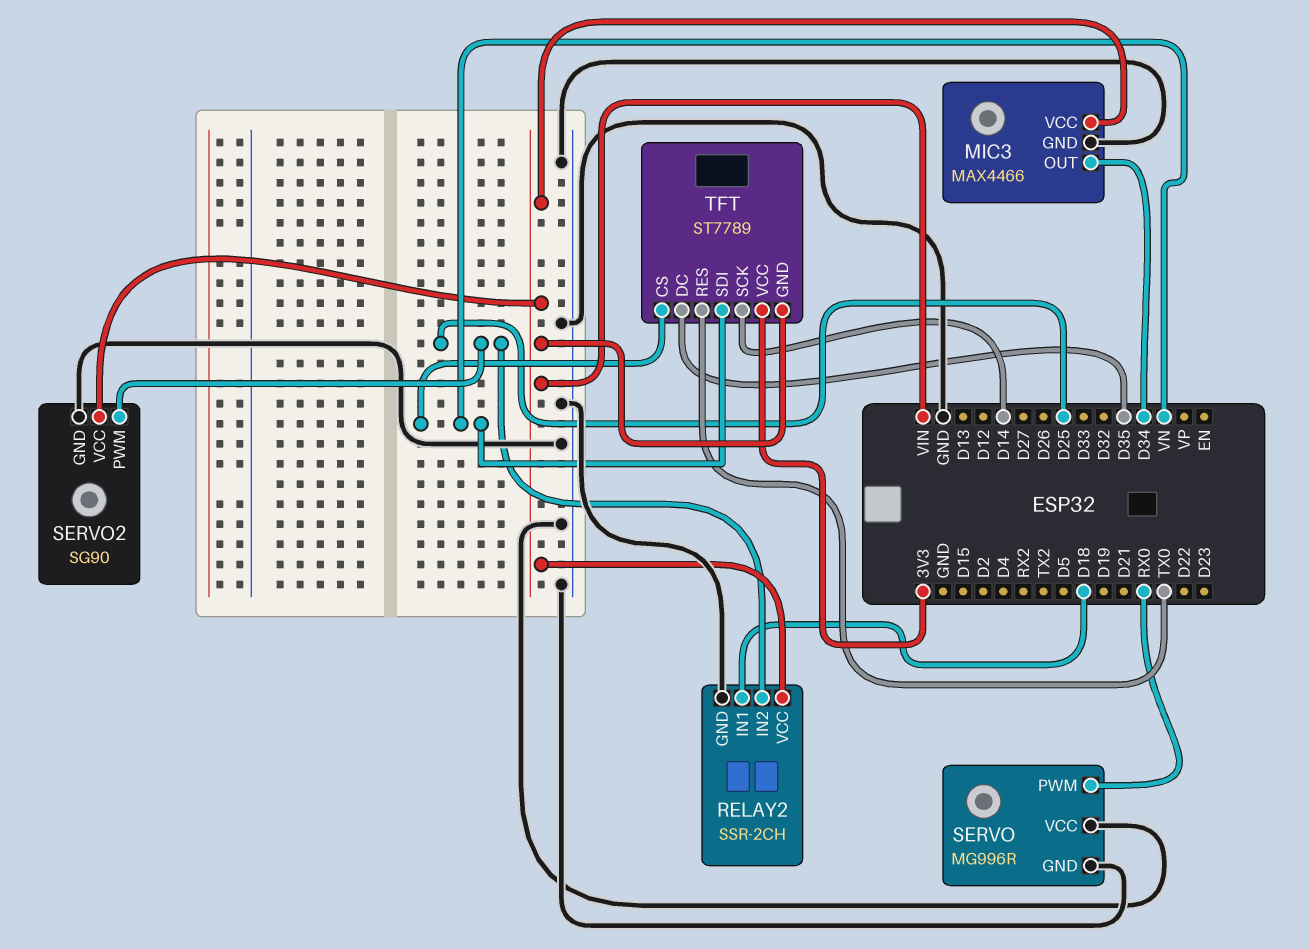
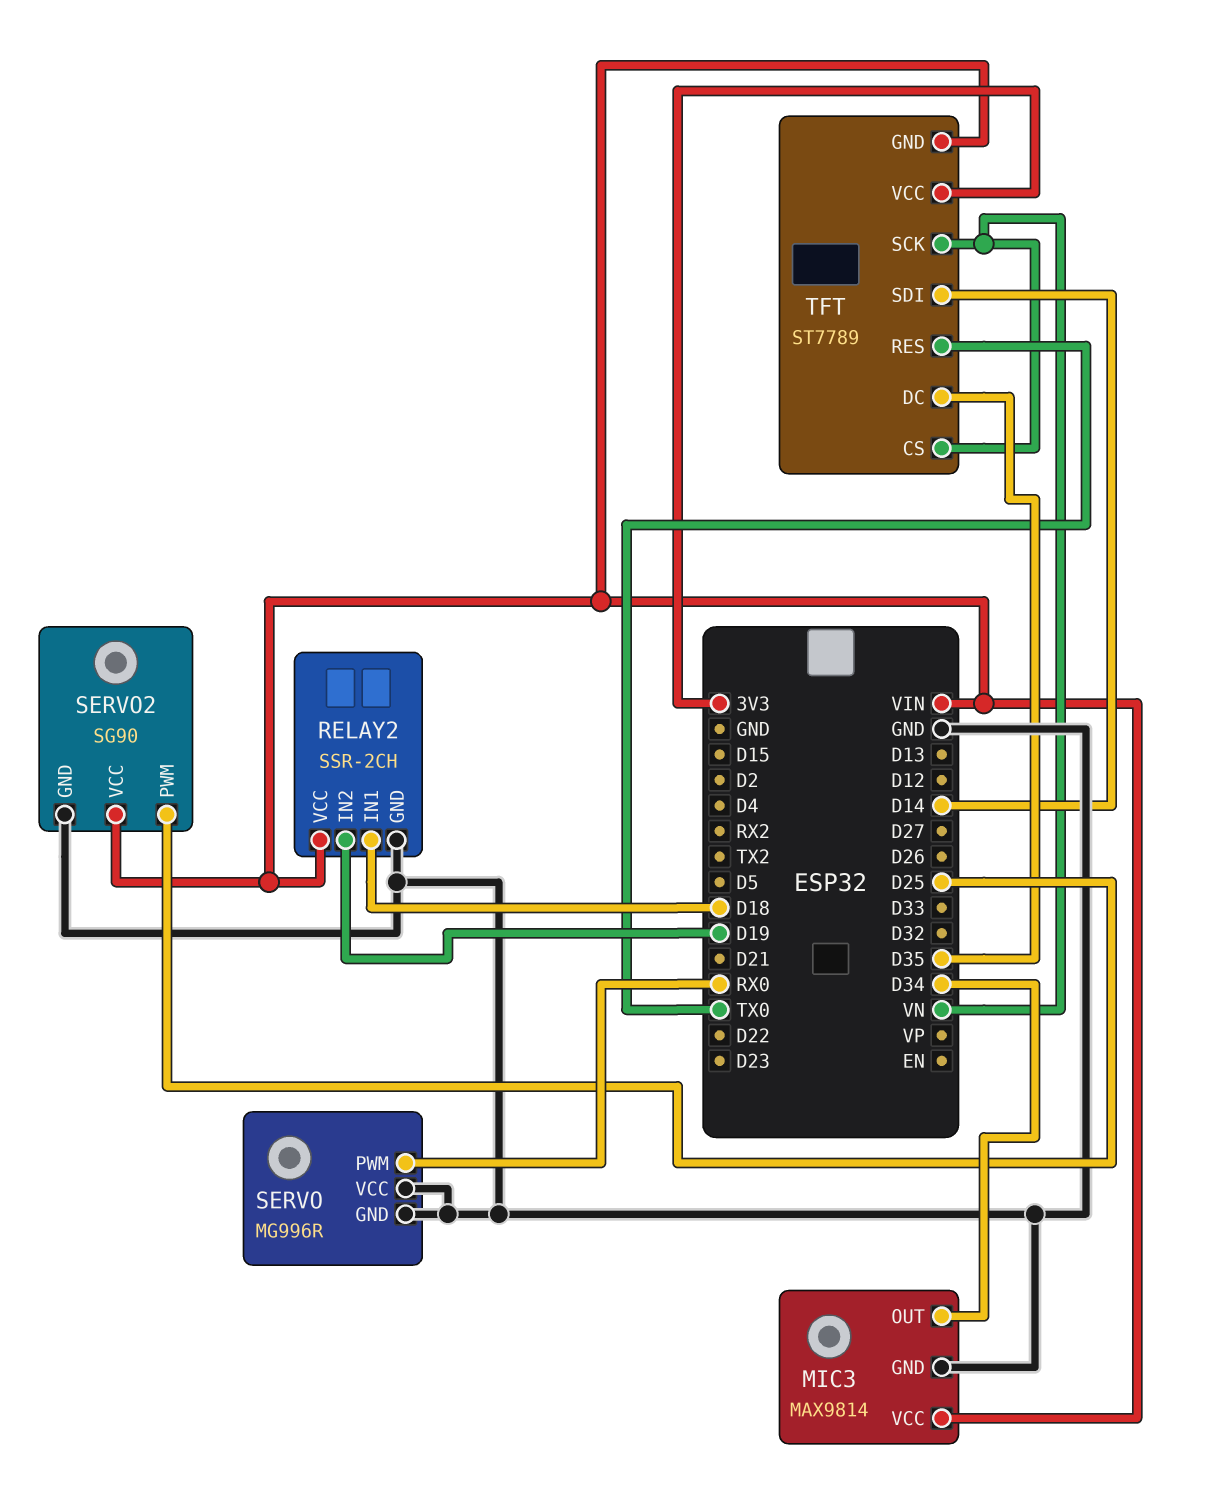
MIC3: MAX4466 -> MAX9814
RELAY2 pin IN2: D25 -> D19
TFT pin SCK: D14 -> VN
TFT pin SDI: VN -> D14

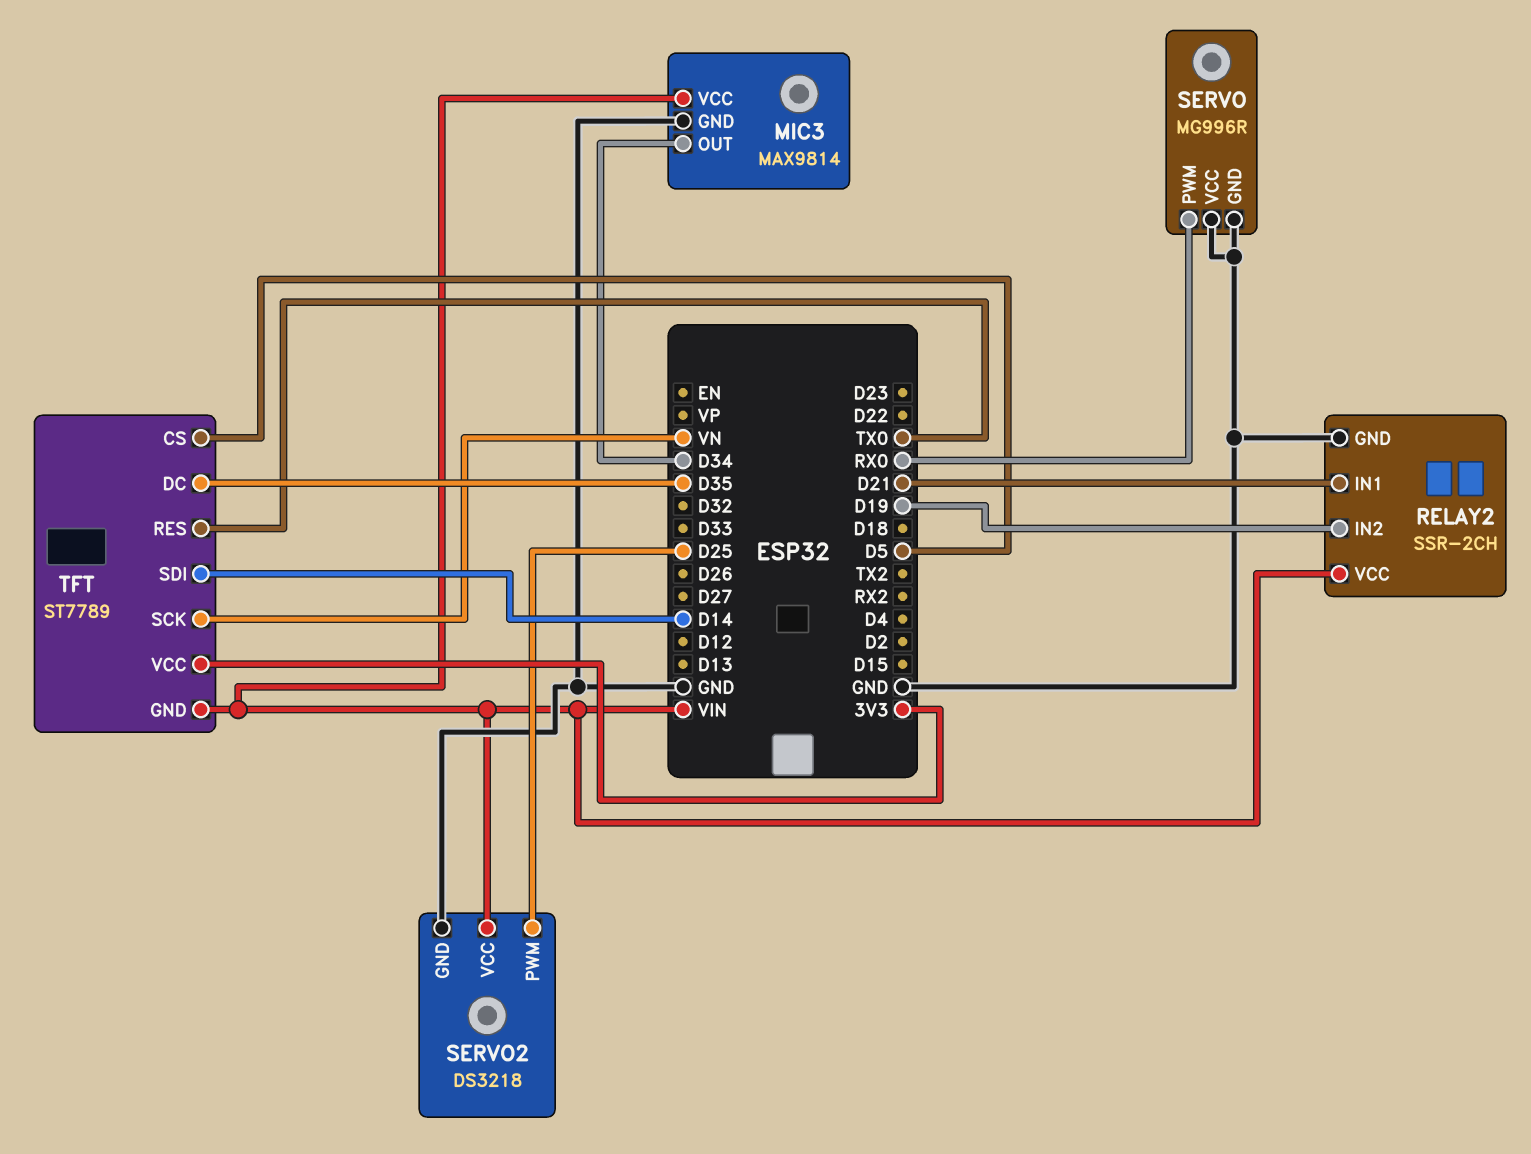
RELAY2 pin IN1: D18 -> D21
SERVO2: SG90 -> DS3218
TFT pin CS: VN -> D5

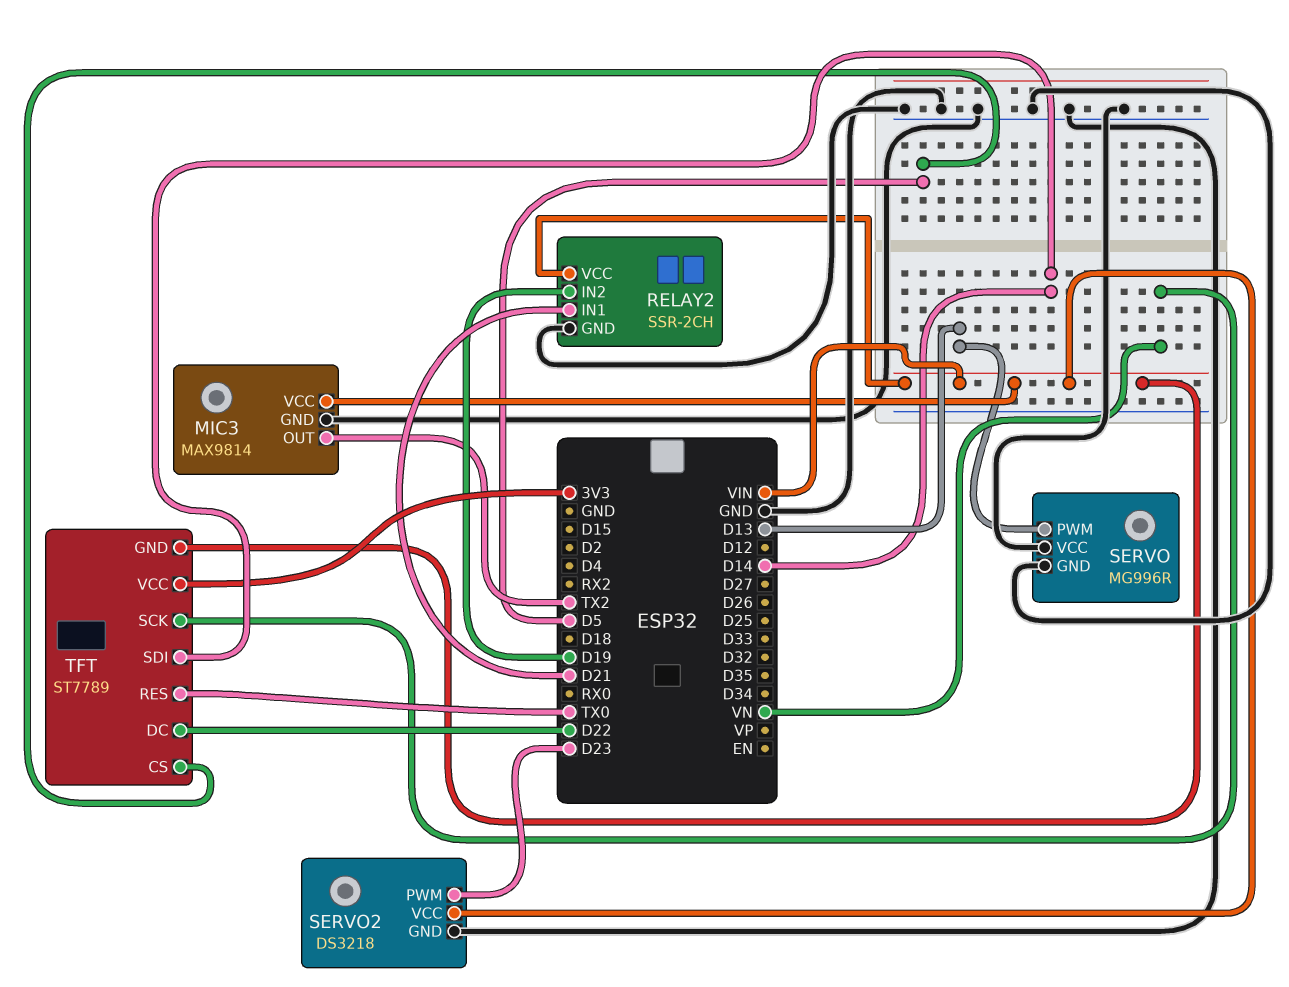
MIC3 pin OUT: D34 -> TX2
SERVO pin PWM: RX0 -> D13
SERVO2 pin PWM: D25 -> D23
TFT pin DC: D35 -> D22

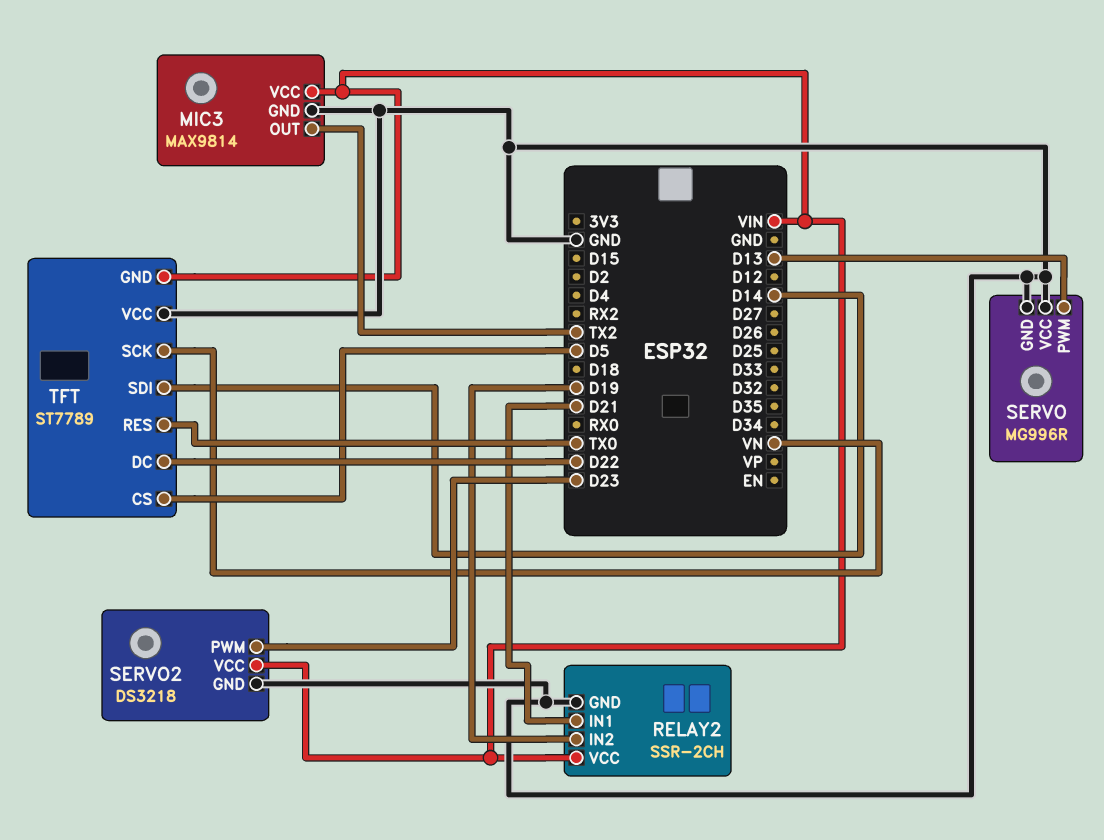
TFT pin VCC: 3V3 -> GND

